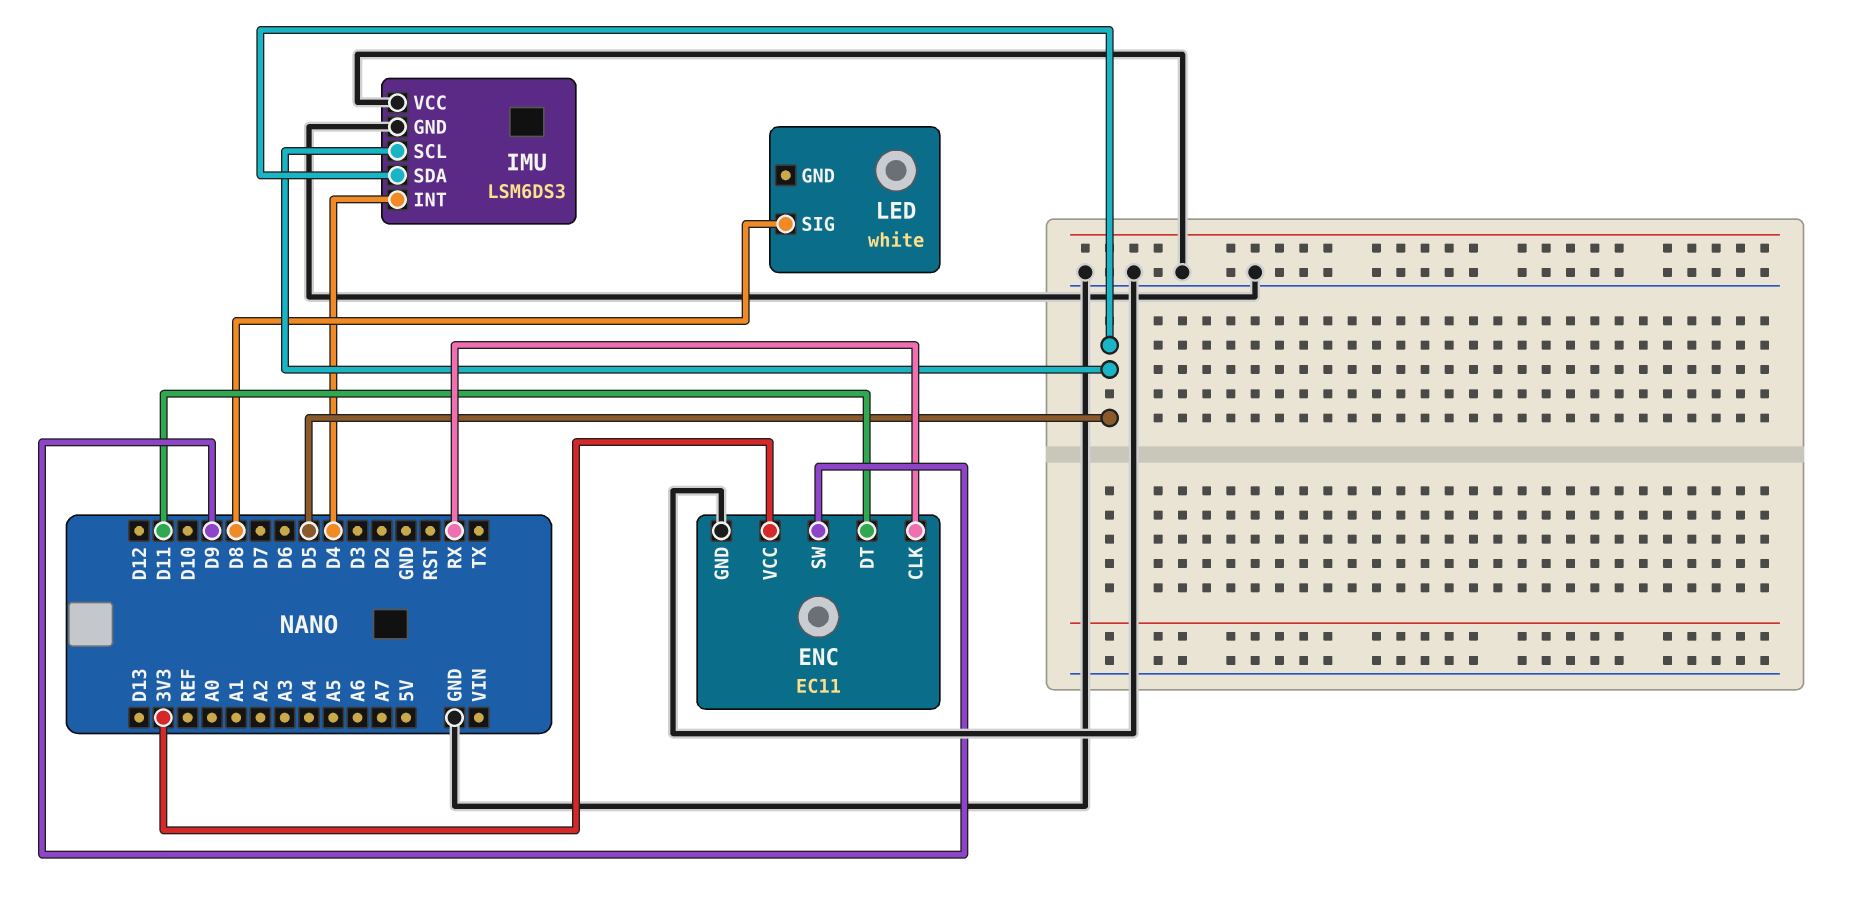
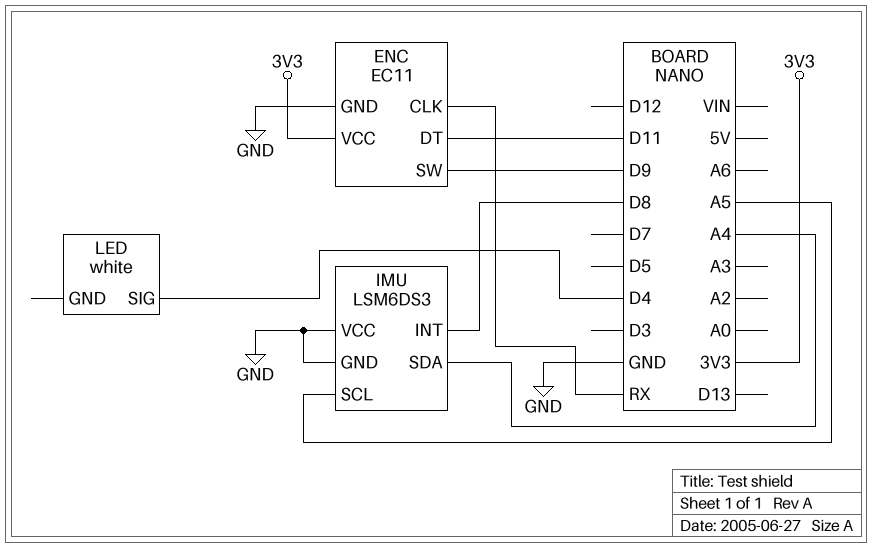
IMU pin INT: D4 -> D8
IMU pin SCL: D5 -> A5
IMU pin SDA: D5 -> A4
LED pin SIG: D8 -> D4

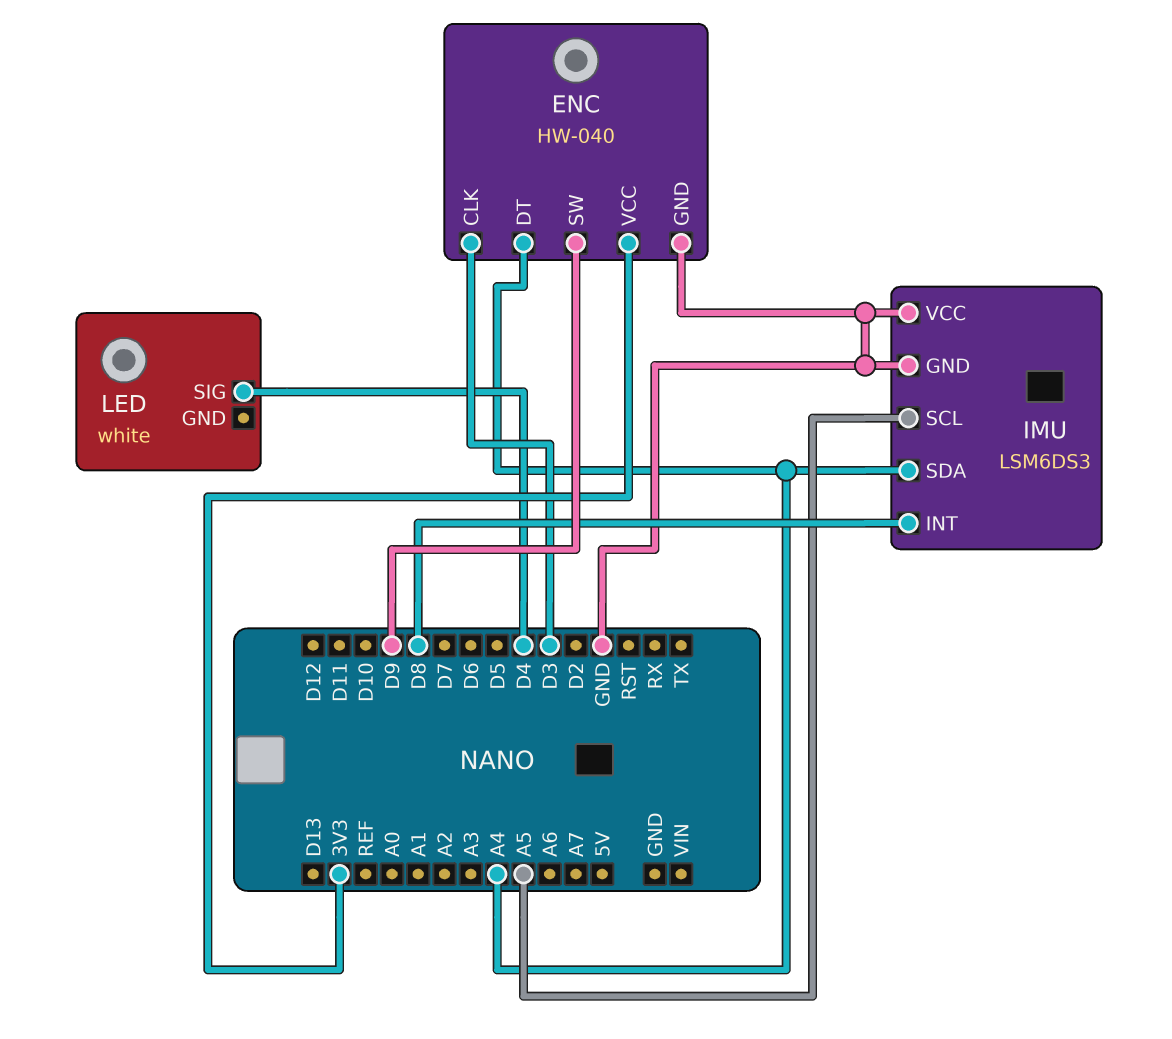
ENC: EC11 -> HW-040
ENC pin CLK: RX -> D3
ENC pin DT: D11 -> A4

